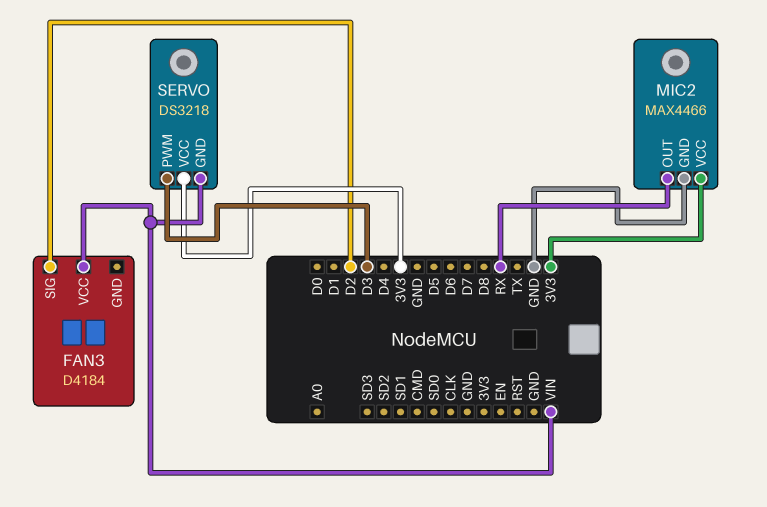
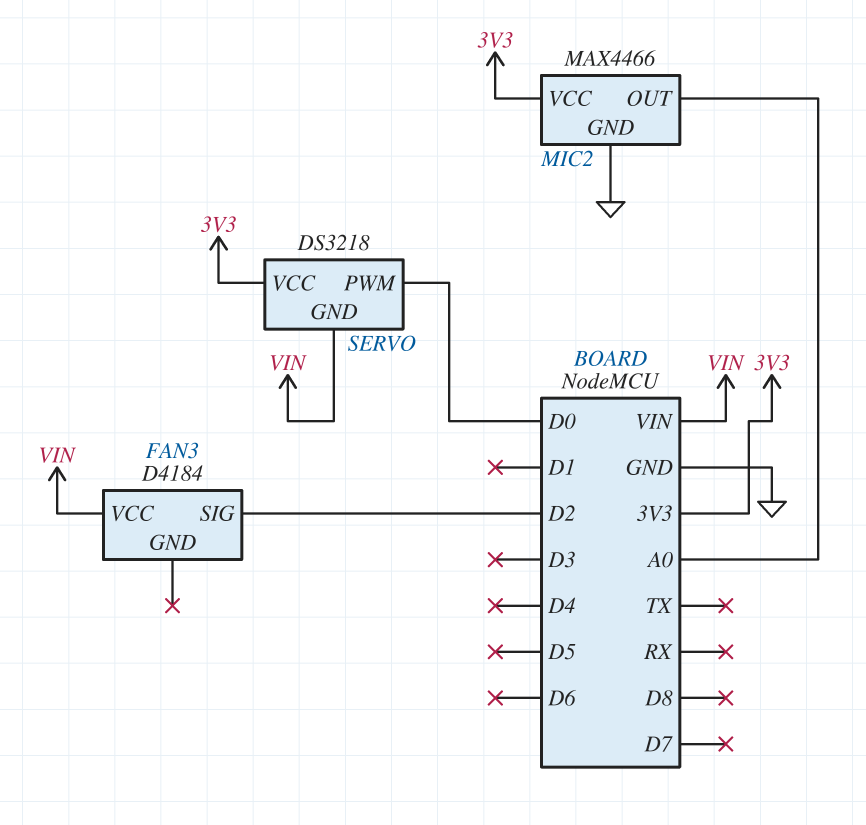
MIC2 pin OUT: RX -> A0
SERVO pin PWM: D3 -> D0

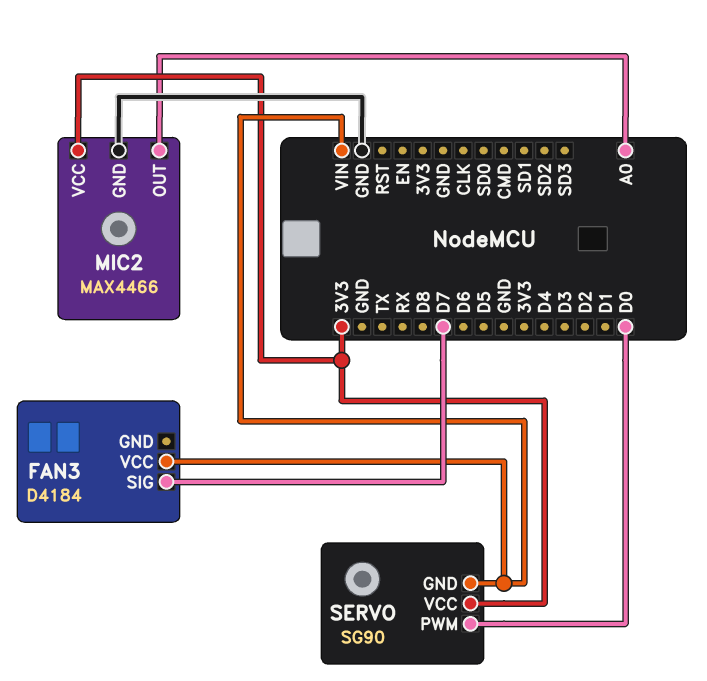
FAN3 pin SIG: D2 -> D7
SERVO: DS3218 -> SG90

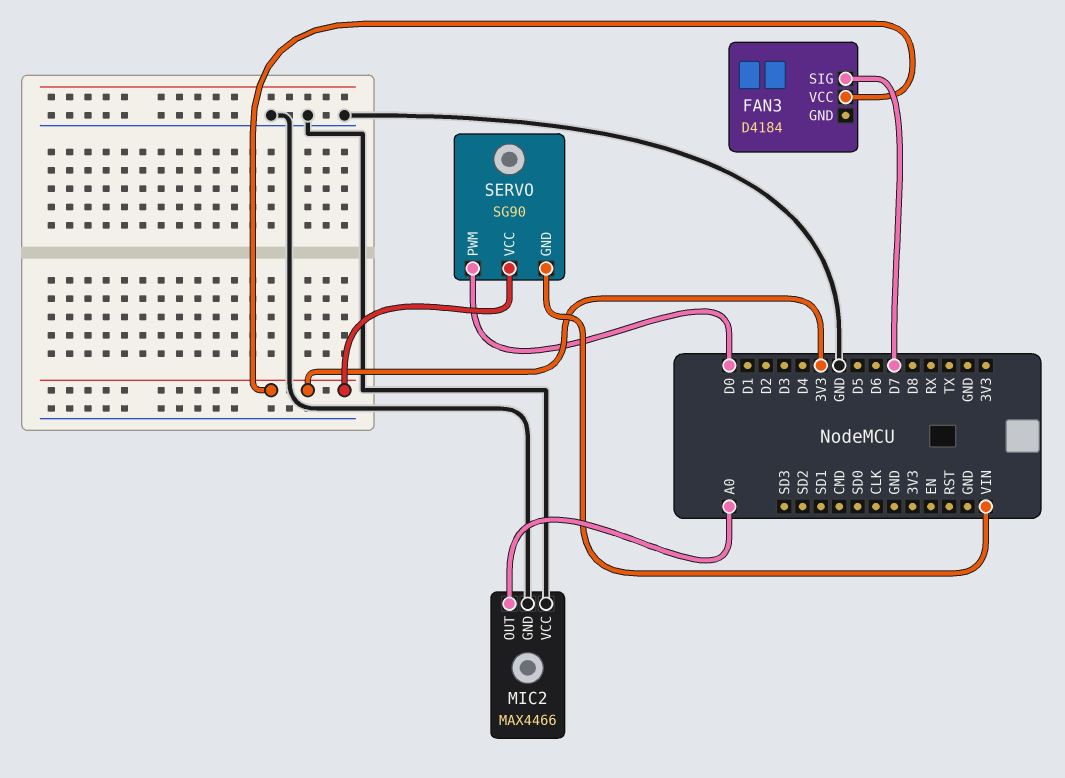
FAN3 pin VCC: VIN -> 3V3
MIC2 pin VCC: 3V3 -> GND

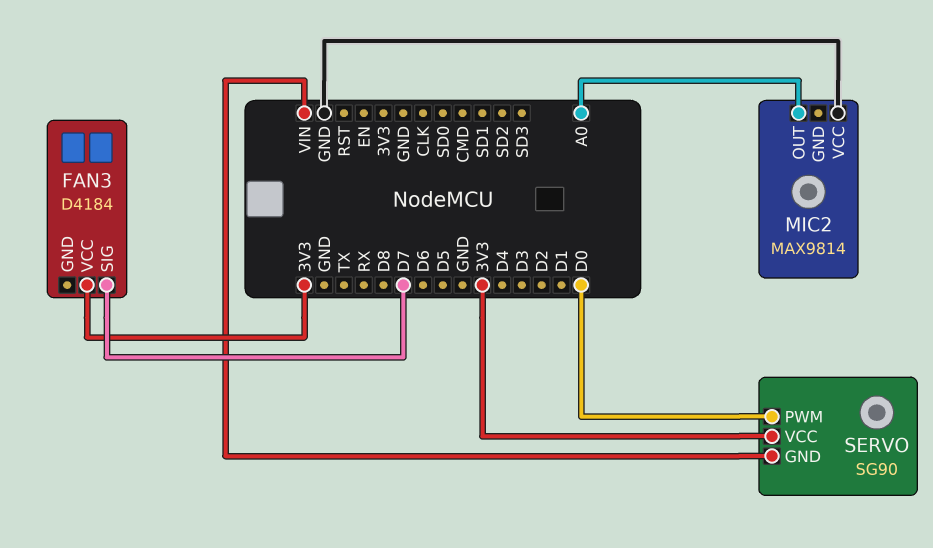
MIC2: MAX4466 -> MAX9814
MIC2 pin GND: GND -> none

